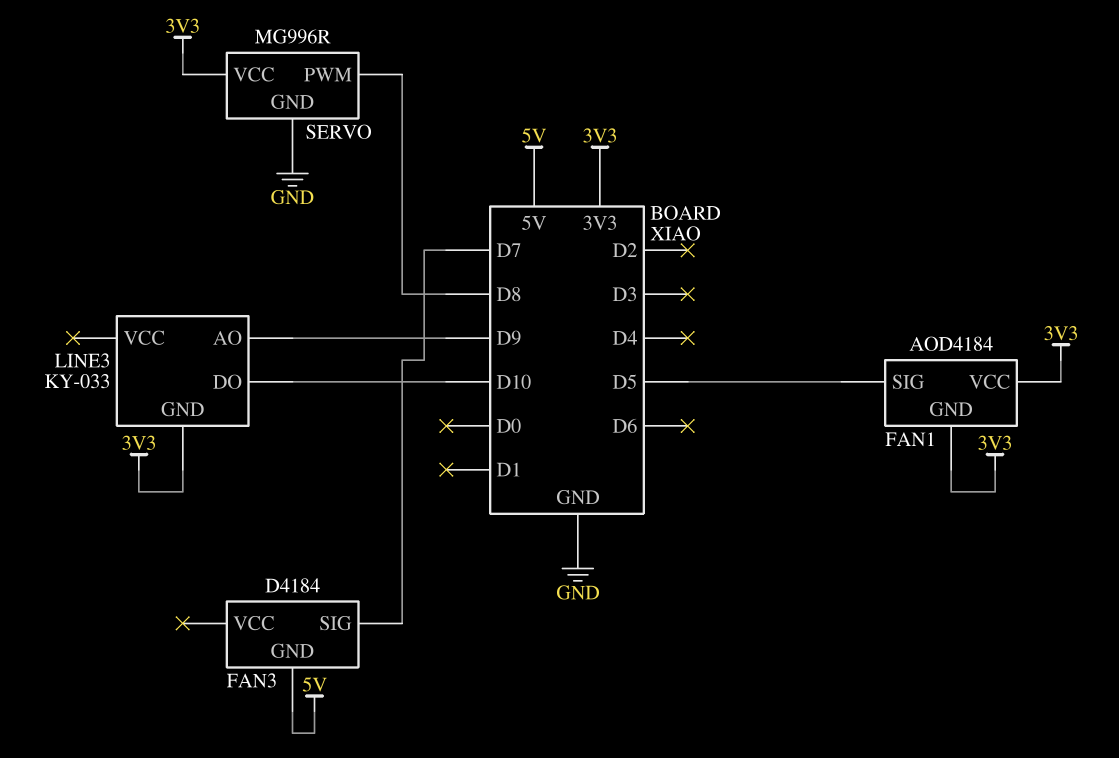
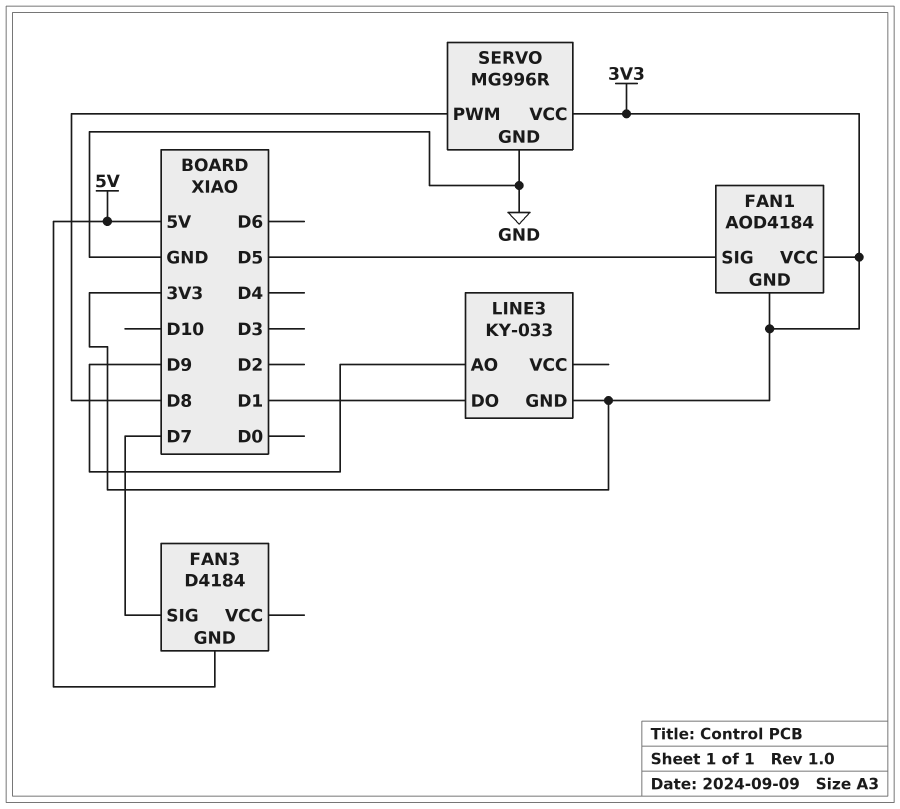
LINE3 pin DO: D10 -> D1

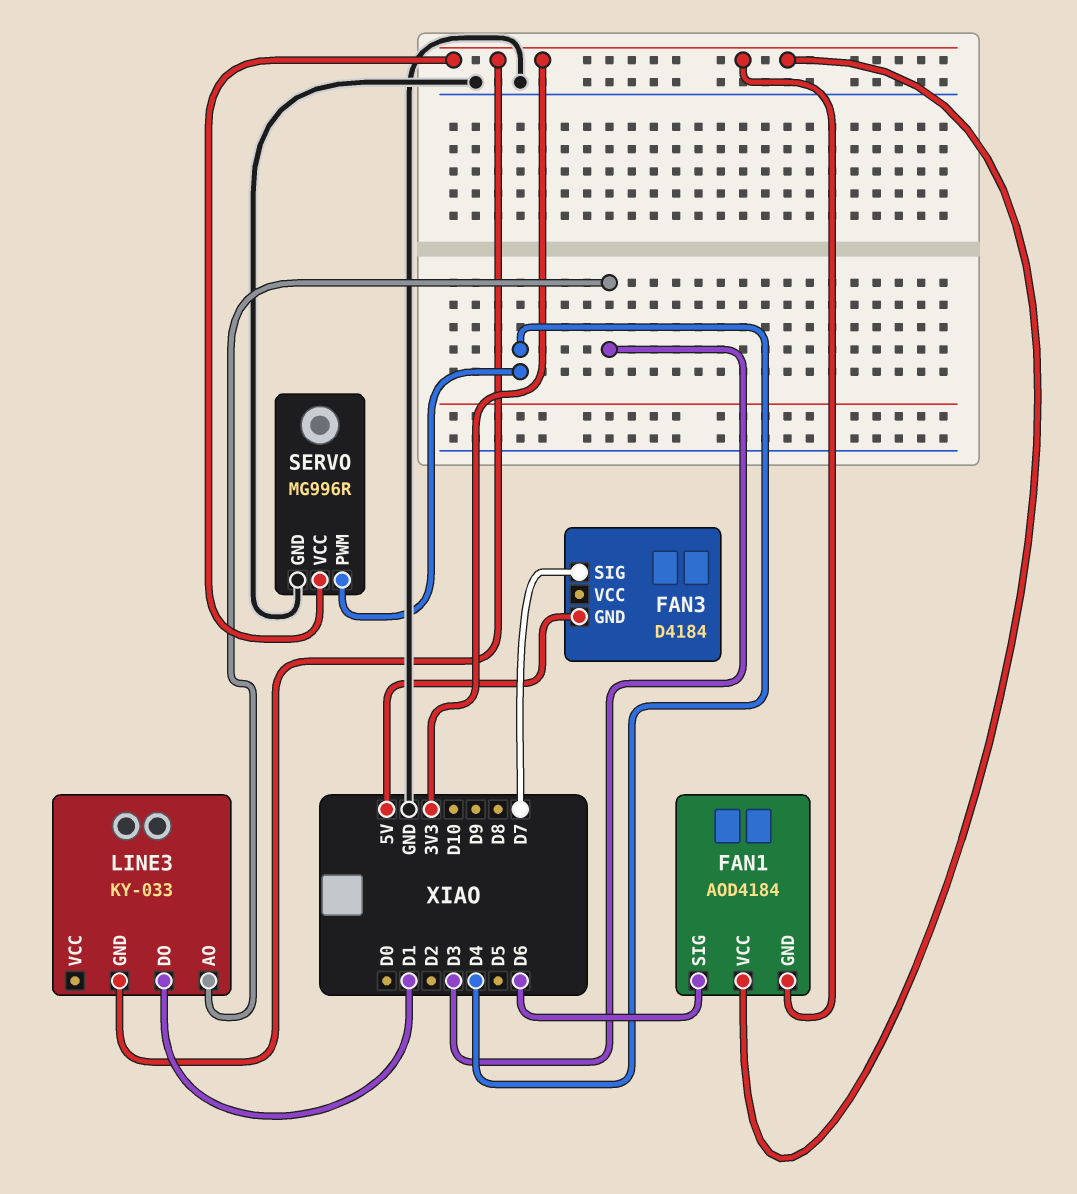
FAN1 pin SIG: D5 -> D6
LINE3 pin AO: D9 -> D3
SERVO pin PWM: D8 -> D4

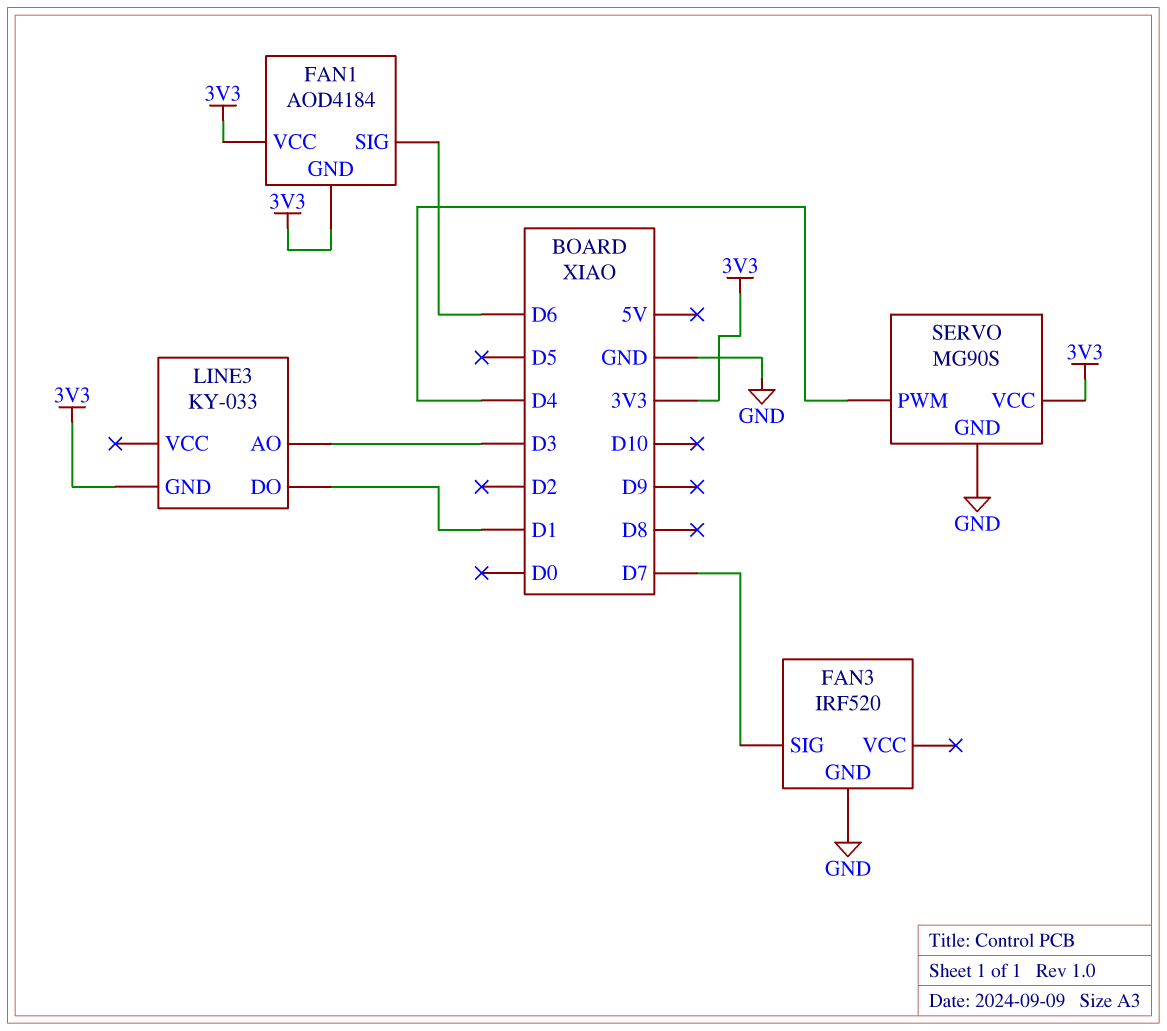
FAN3: D4184 -> IRF520
FAN3 pin GND: 5V -> GND
SERVO: MG996R -> MG90S

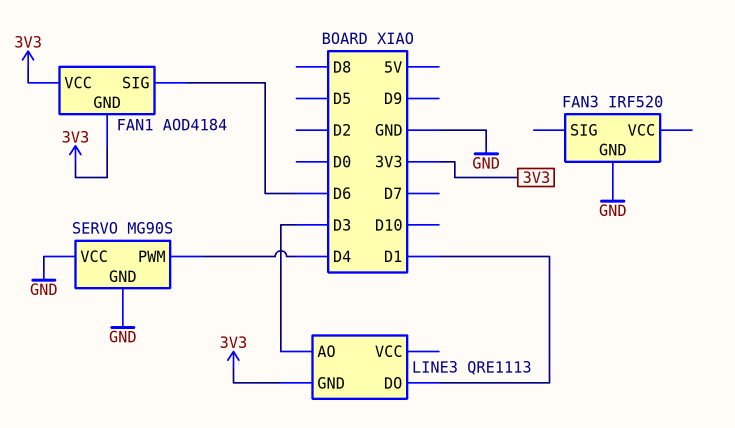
FAN3 pin SIG: D7 -> none
LINE3: KY-033 -> QRE1113
SERVO pin VCC: 3V3 -> GND

